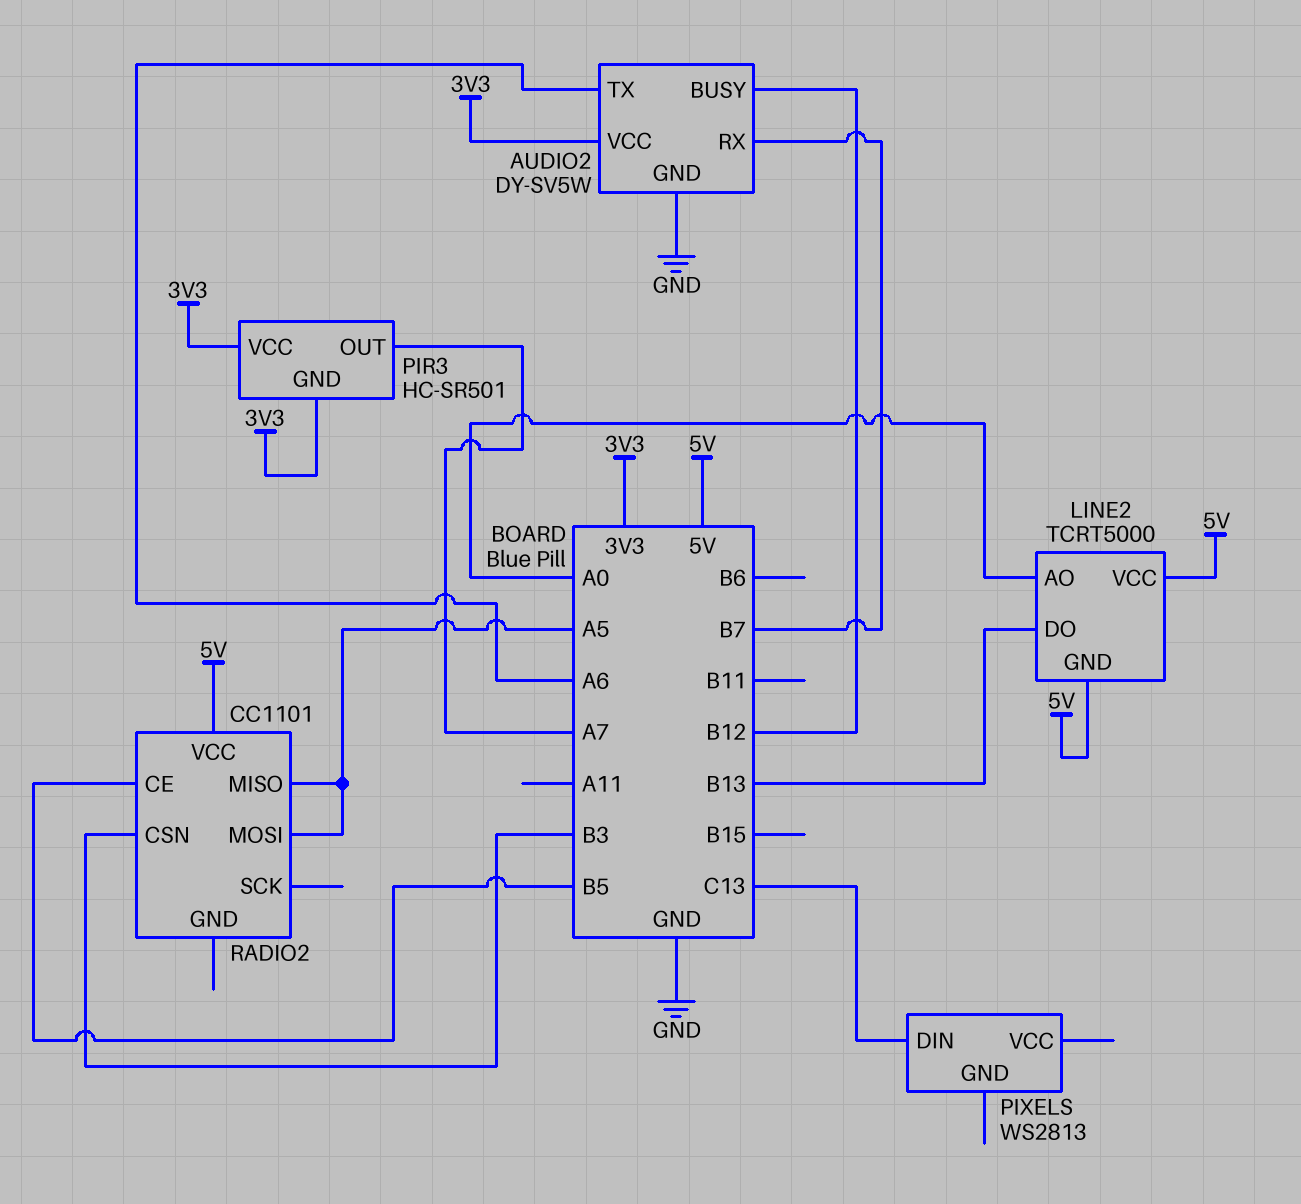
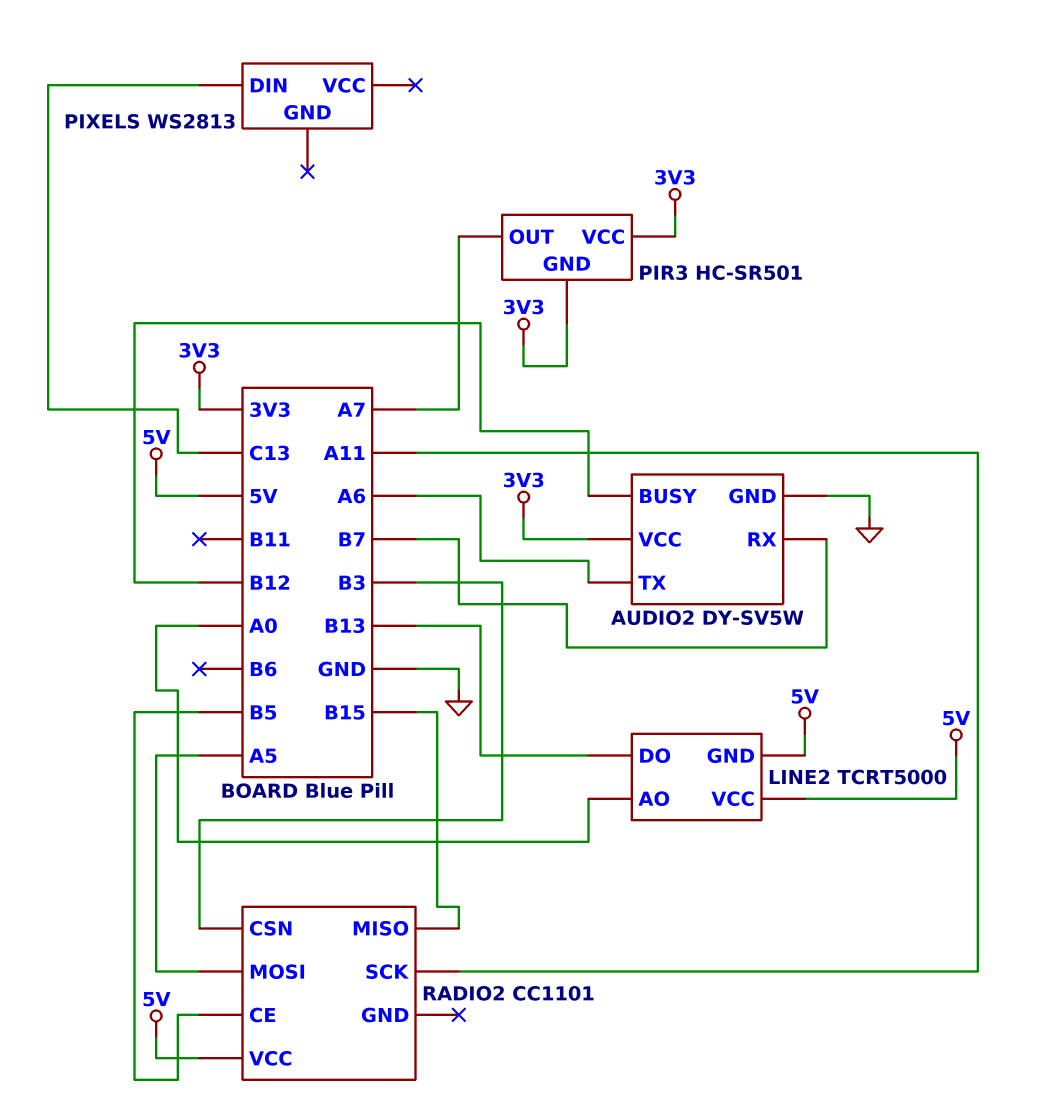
RADIO2 pin MISO: A5 -> B15
RADIO2 pin SCK: none -> A11

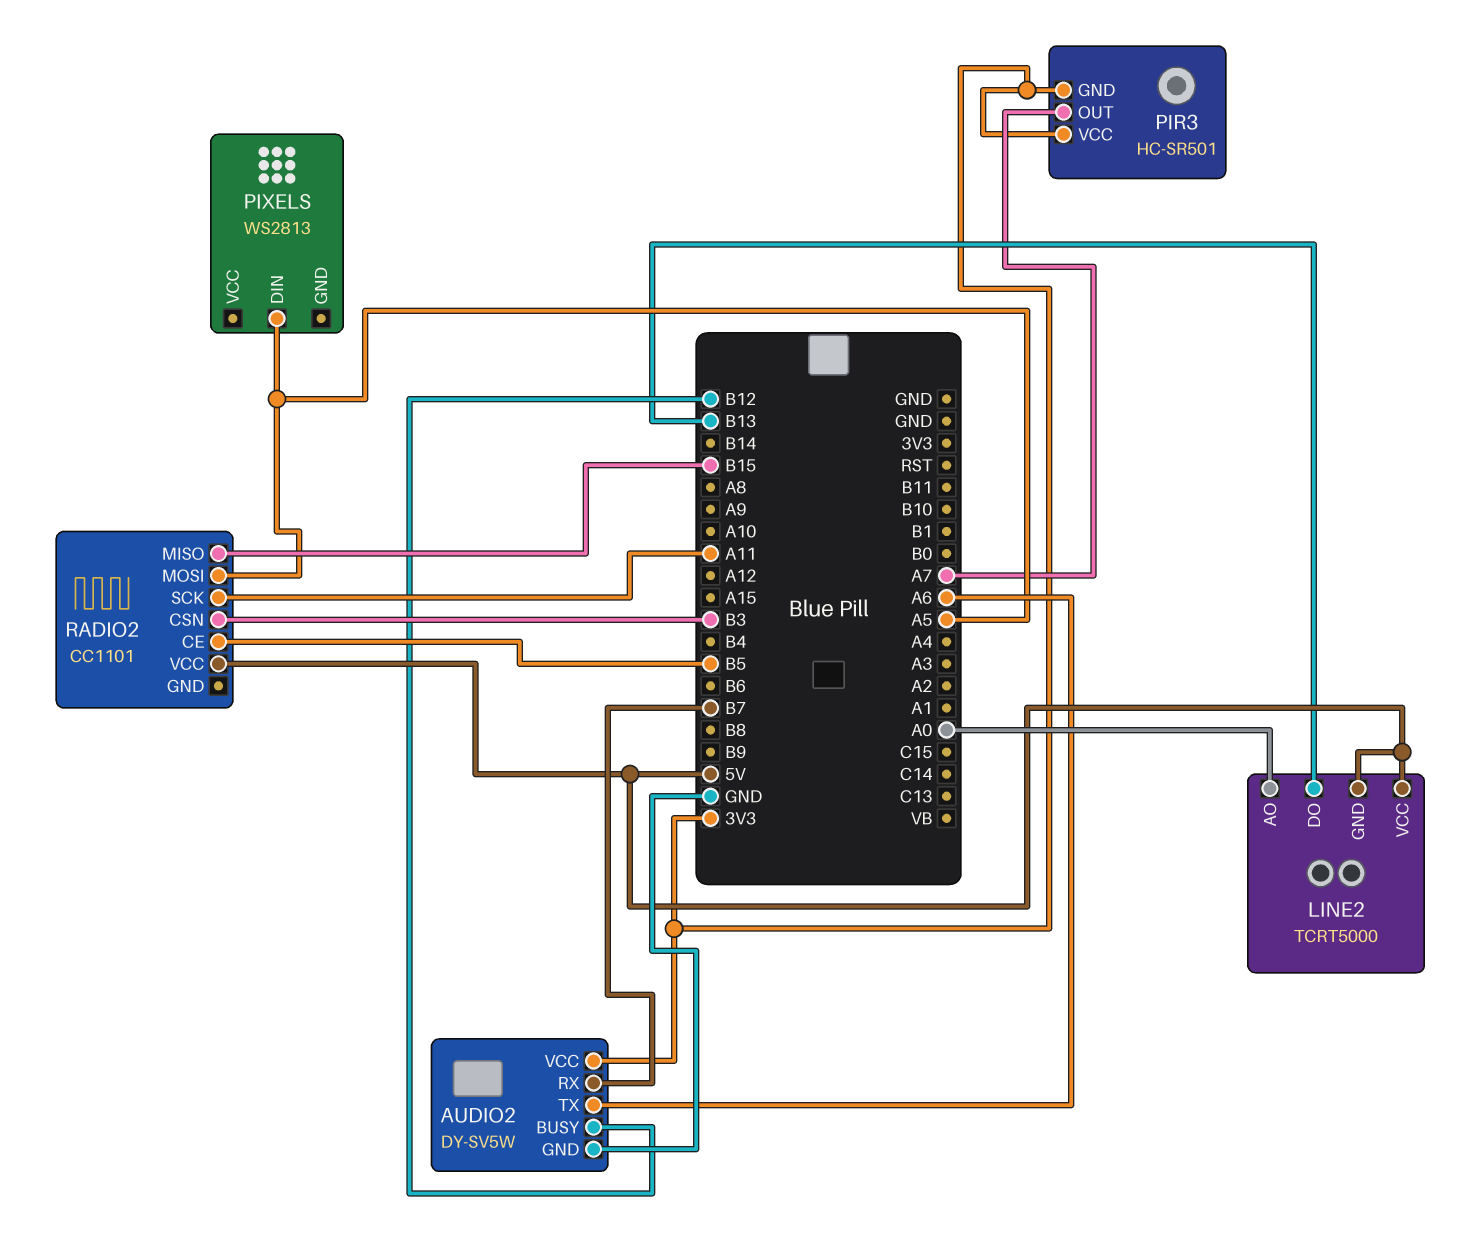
PIXELS pin DIN: C13 -> A5

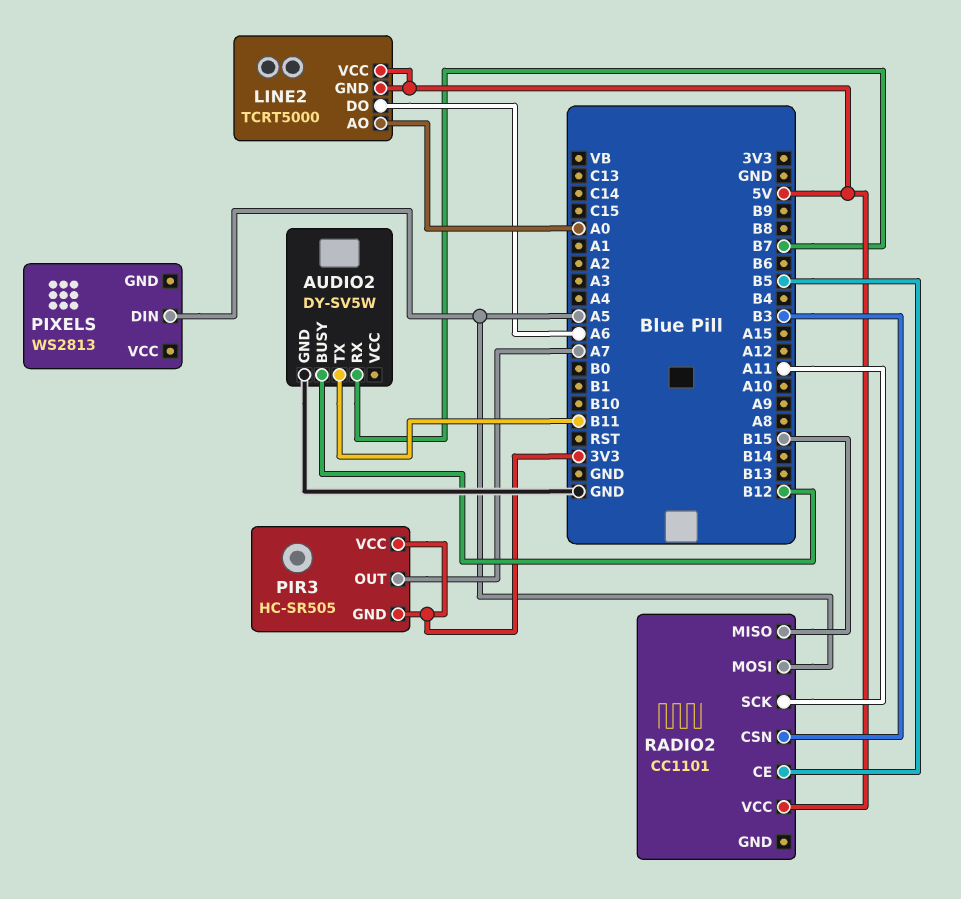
AUDIO2 pin TX: A6 -> B11
AUDIO2 pin VCC: 3V3 -> none
LINE2 pin DO: B13 -> A6
PIR3: HC-SR501 -> HC-SR505

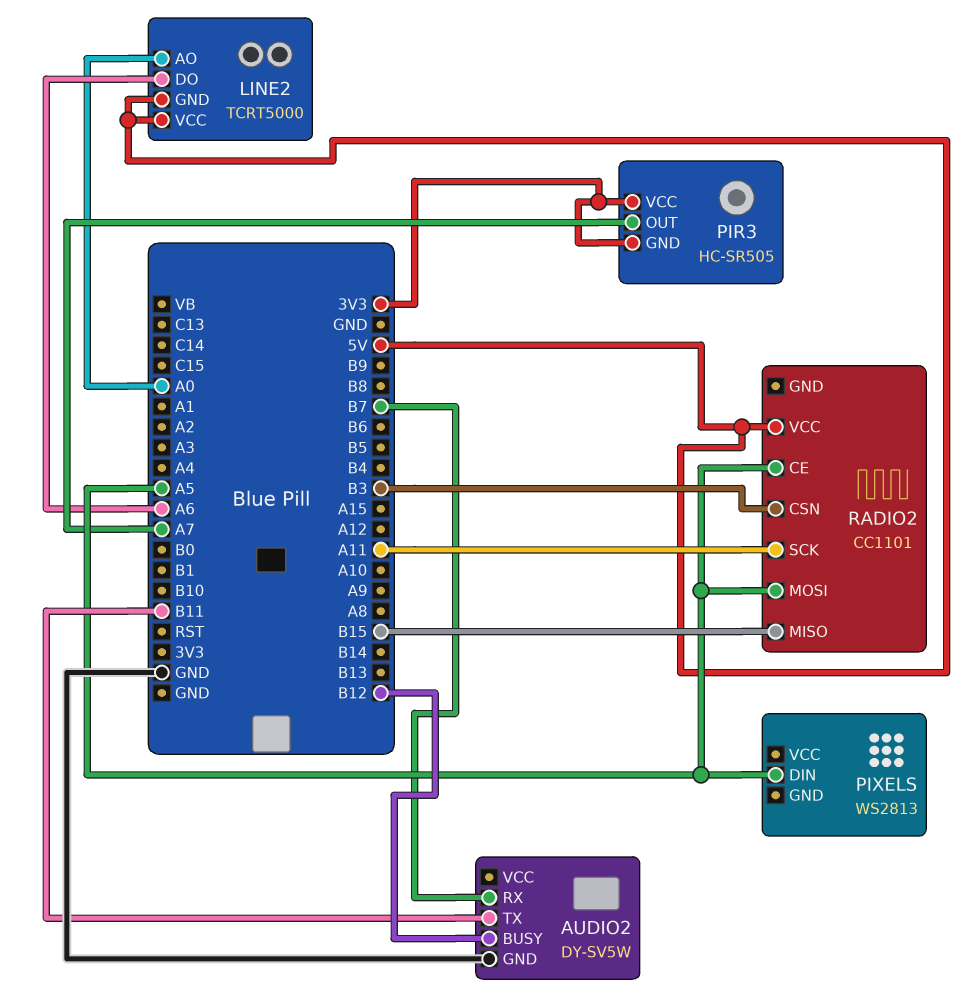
RADIO2 pin CE: B5 -> A5

